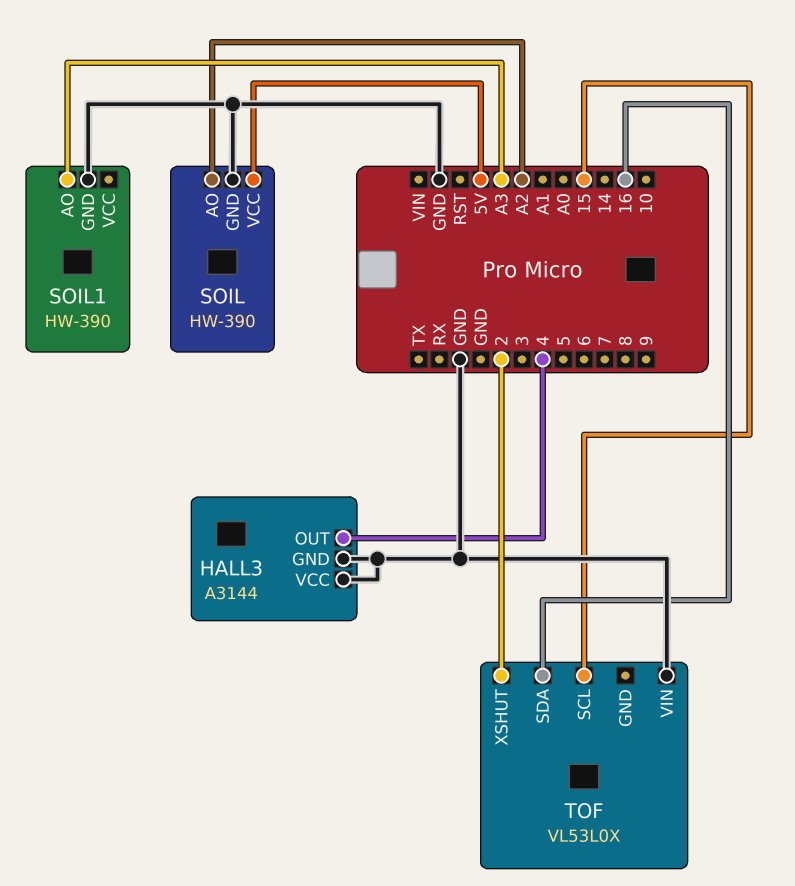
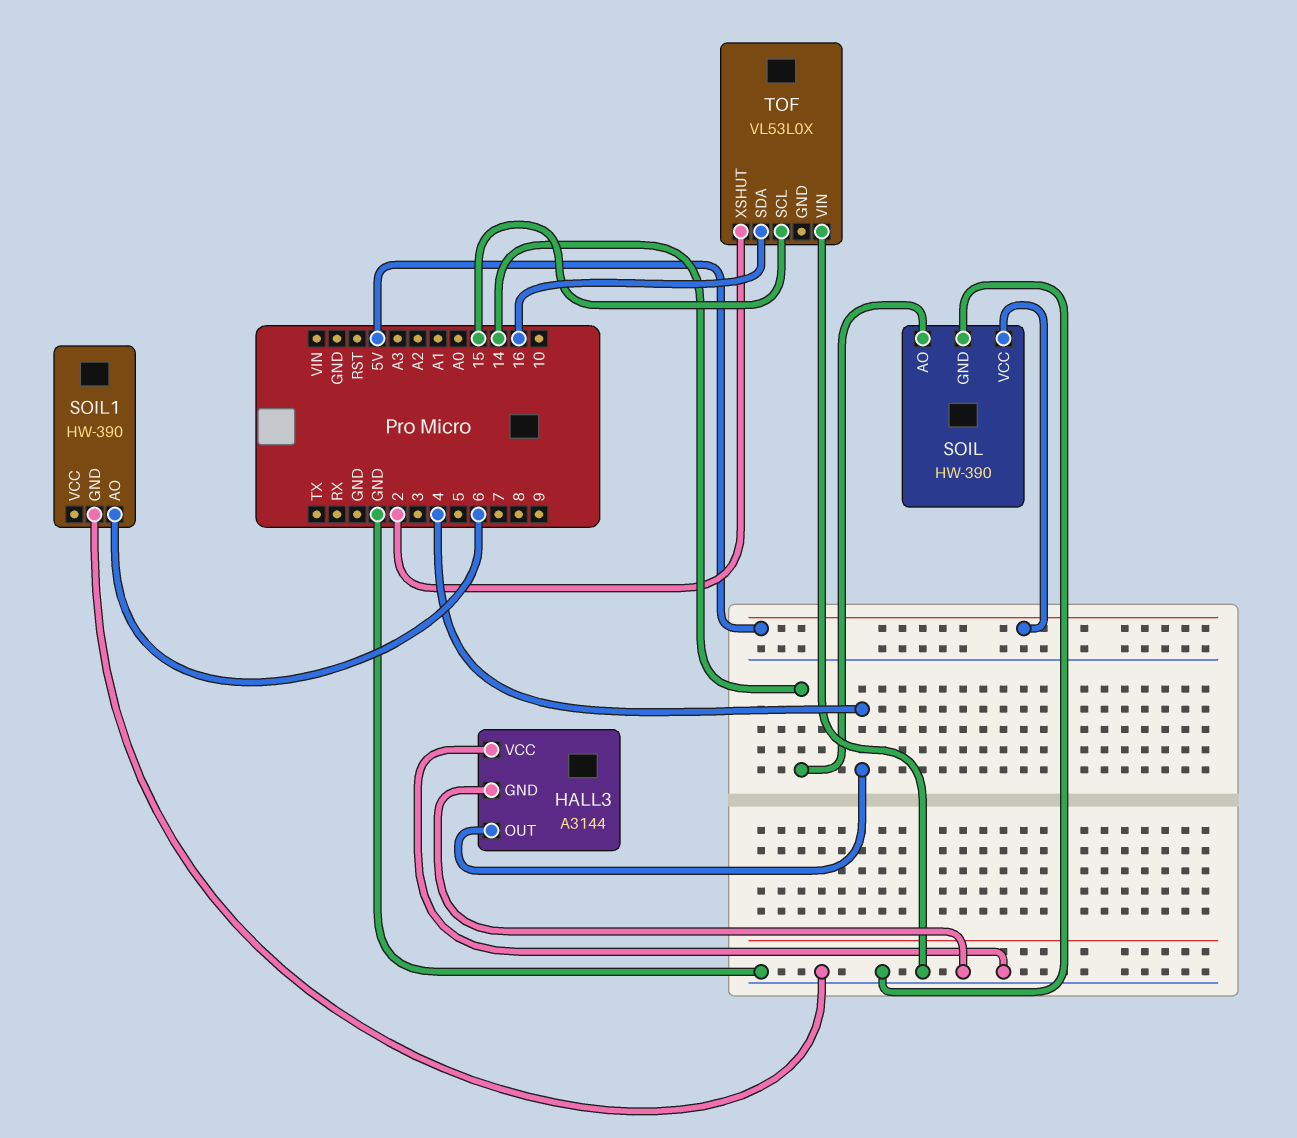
SOIL pin AO: A2 -> 14
SOIL1 pin AO: A3 -> 6

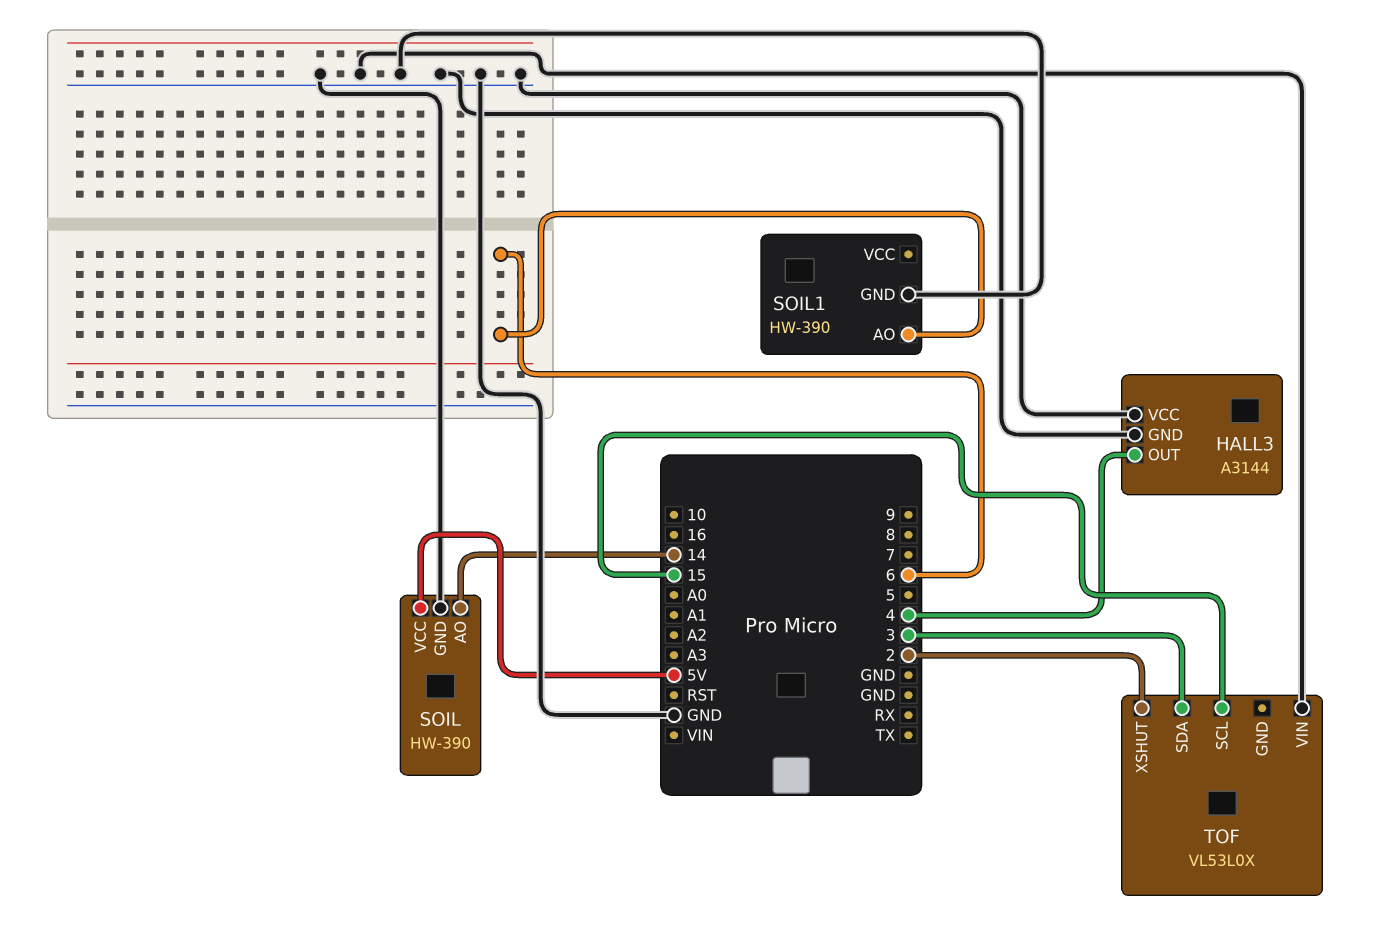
TOF pin SDA: 16 -> 3

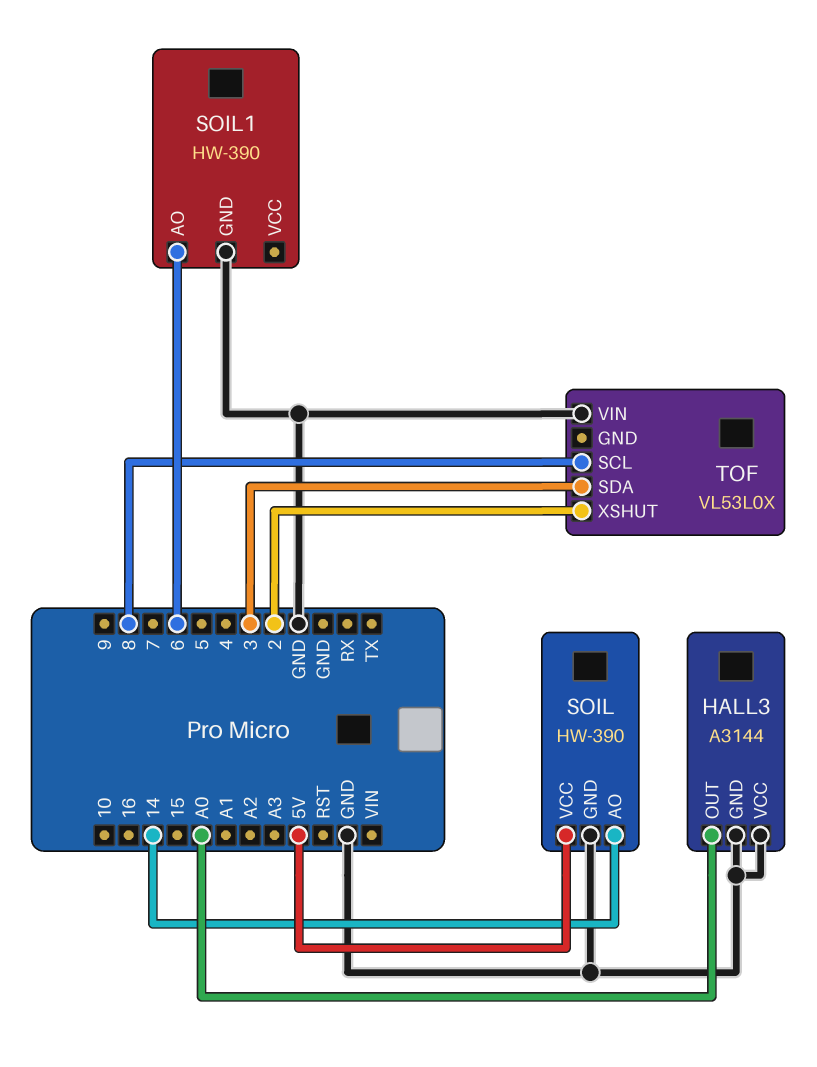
HALL3 pin OUT: 4 -> A0
TOF pin SCL: 15 -> 8

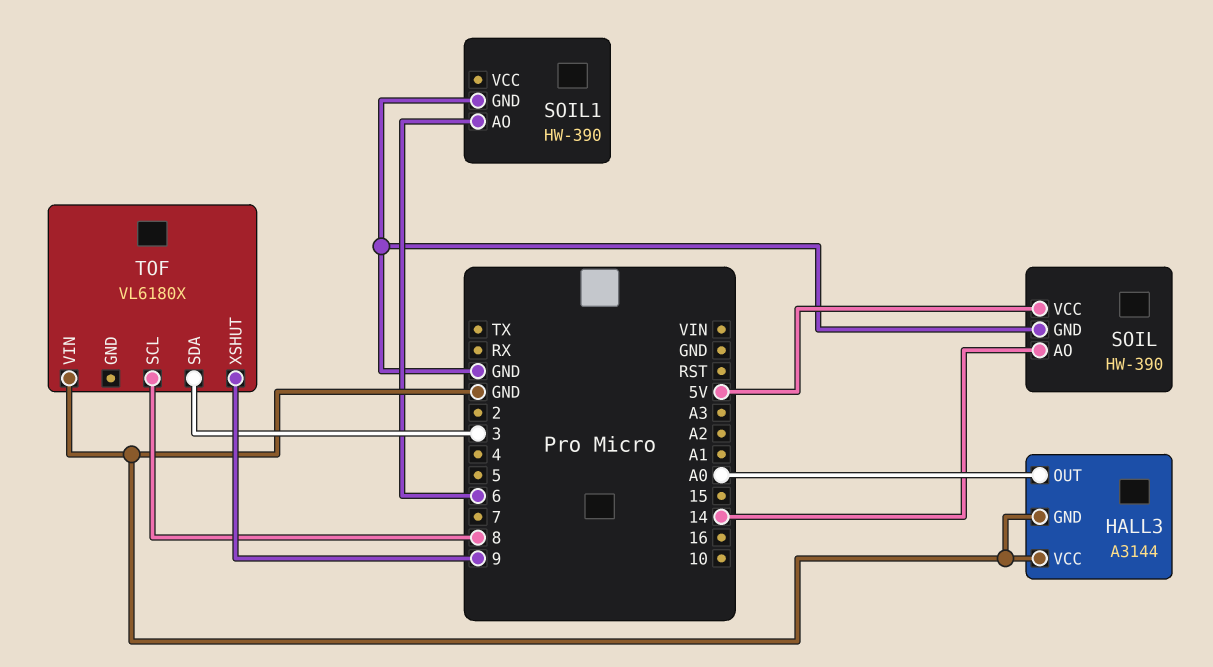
TOF: VL53L0X -> VL6180X
TOF pin XSHUT: 2 -> 9

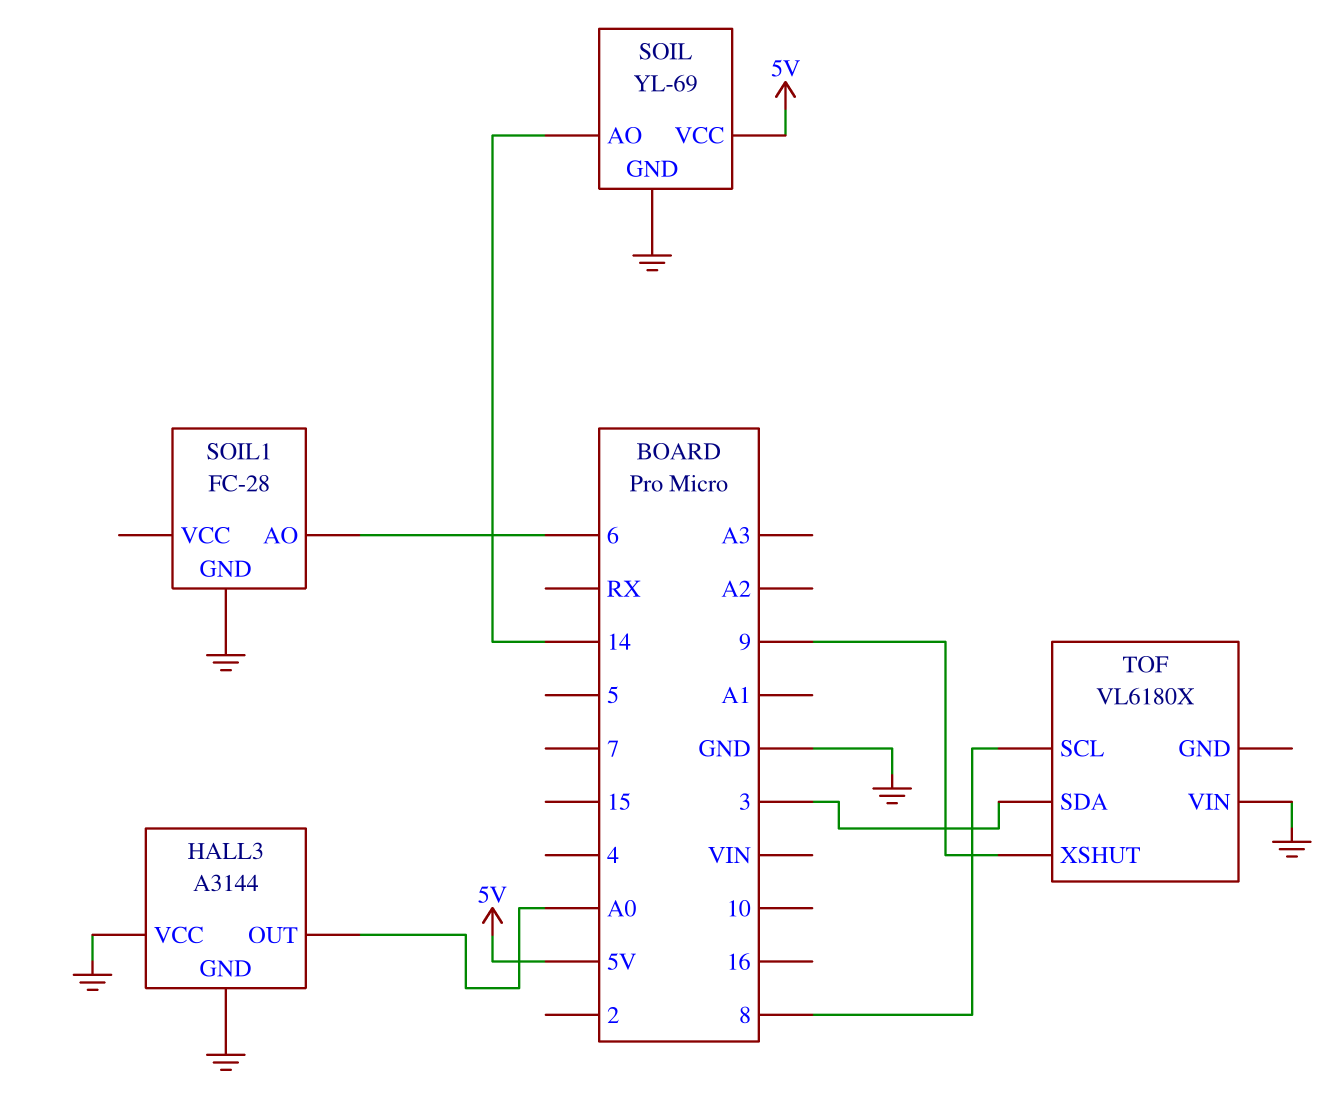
SOIL: HW-390 -> YL-69
SOIL1: HW-390 -> FC-28

